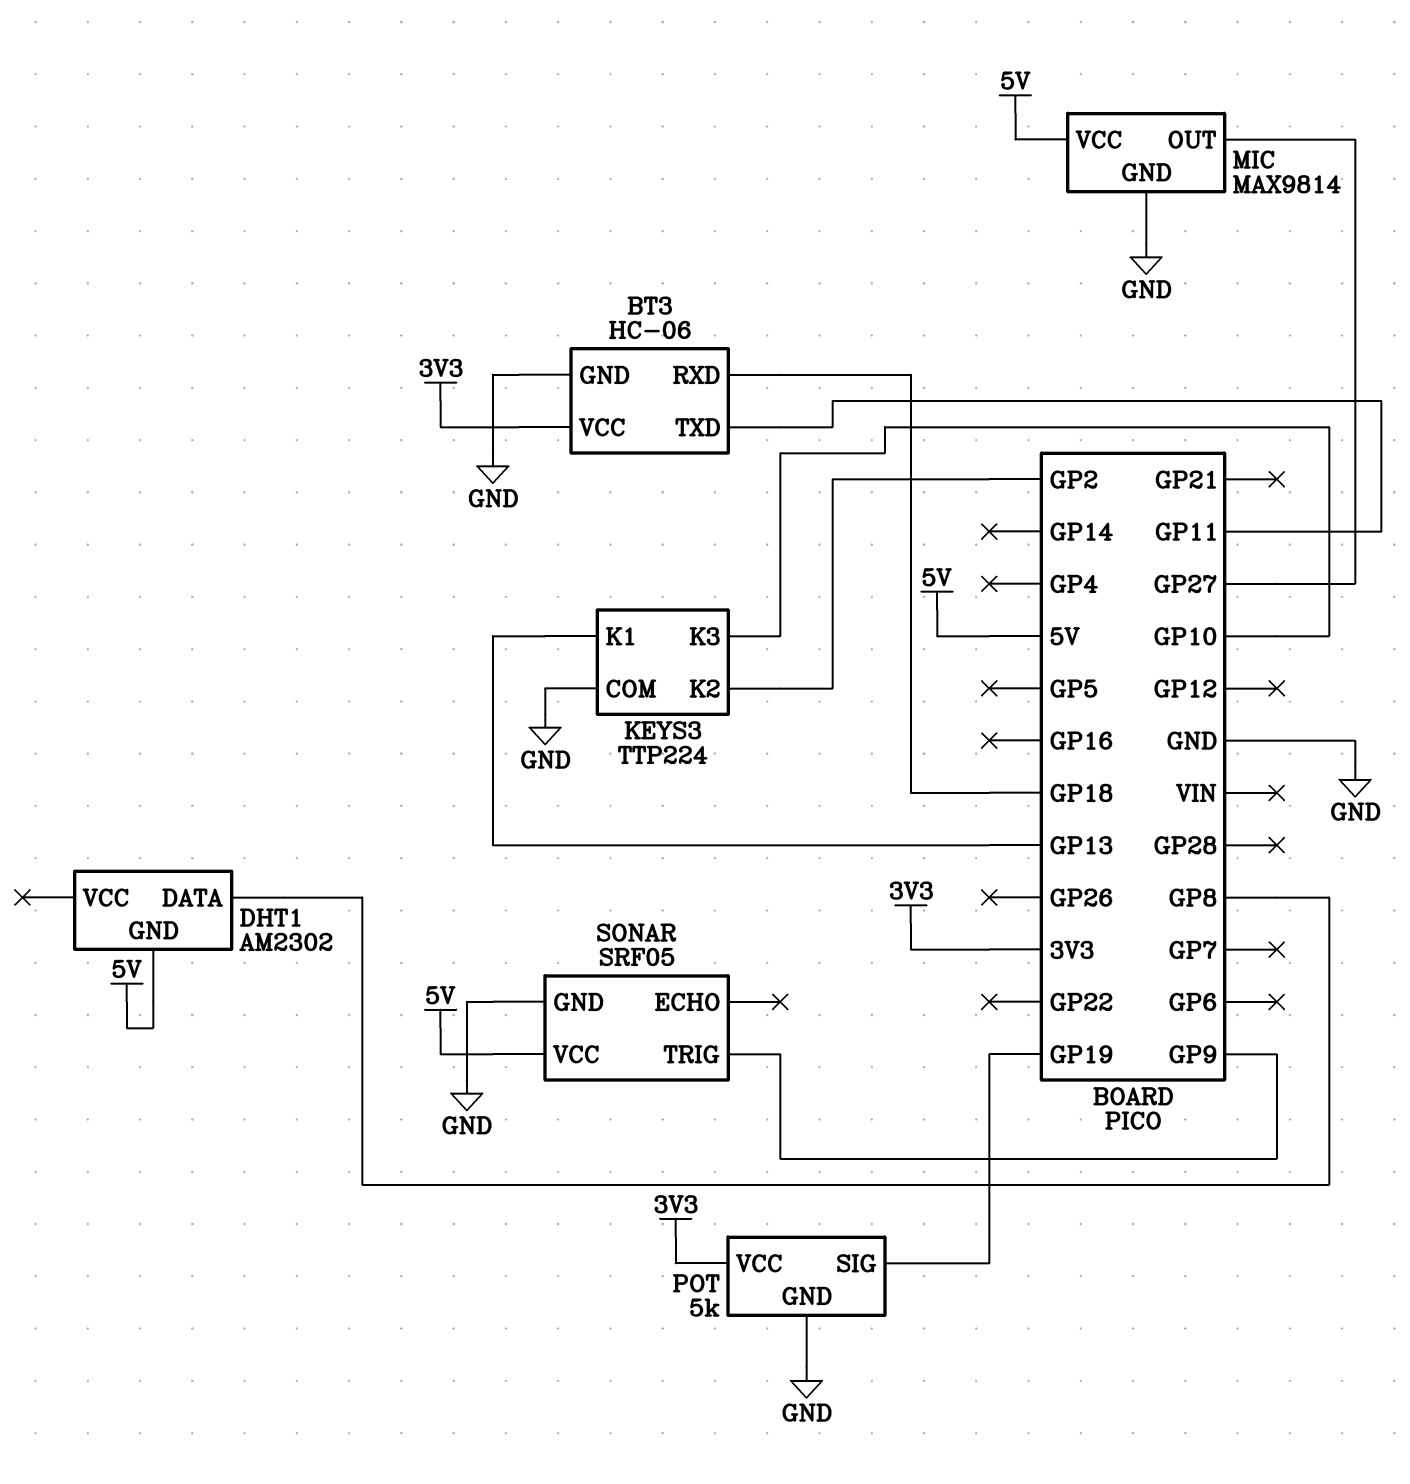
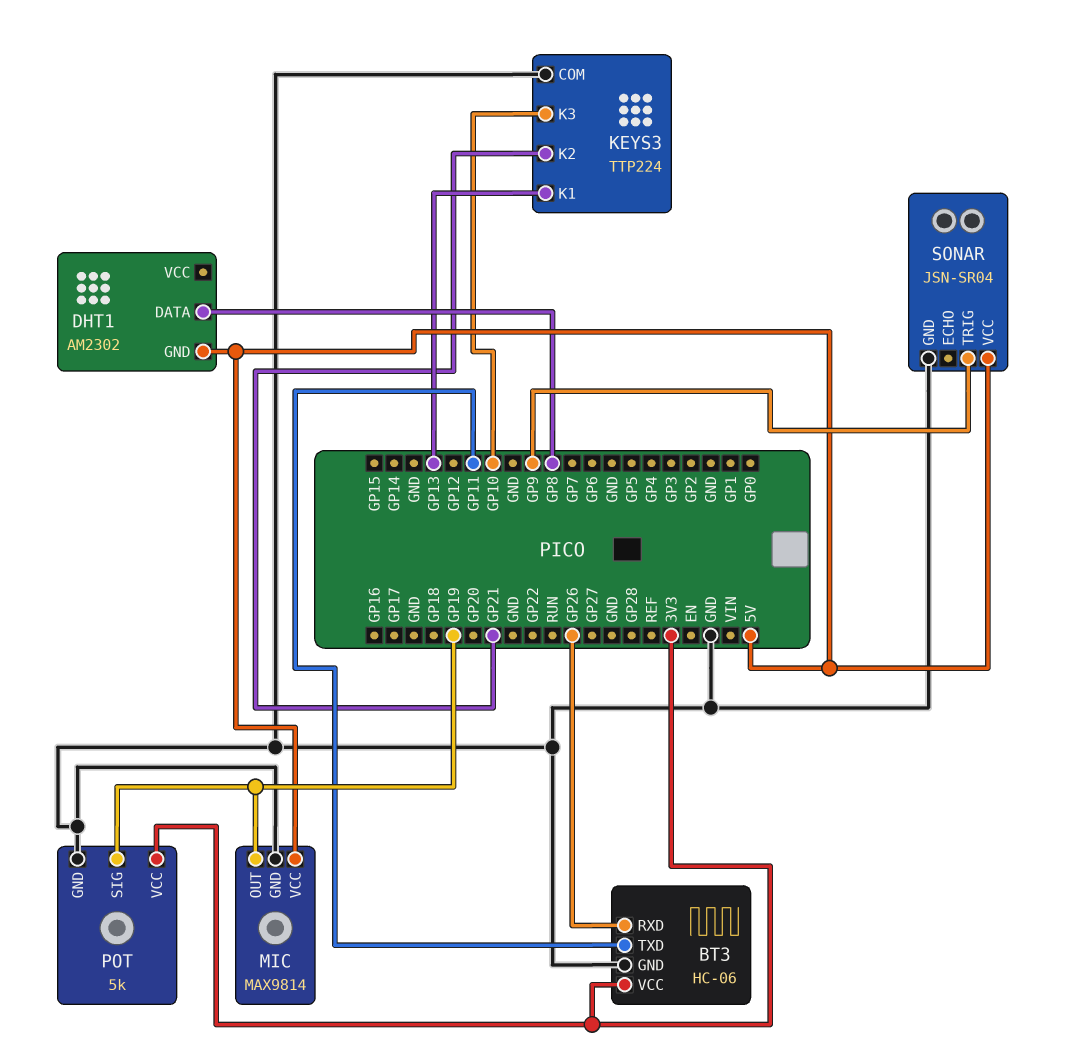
BT3 pin RXD: GP18 -> GP26
KEYS3 pin K2: GP2 -> GP21
MIC pin OUT: GP27 -> GP19
SONAR: SRF05 -> JSN-SR04

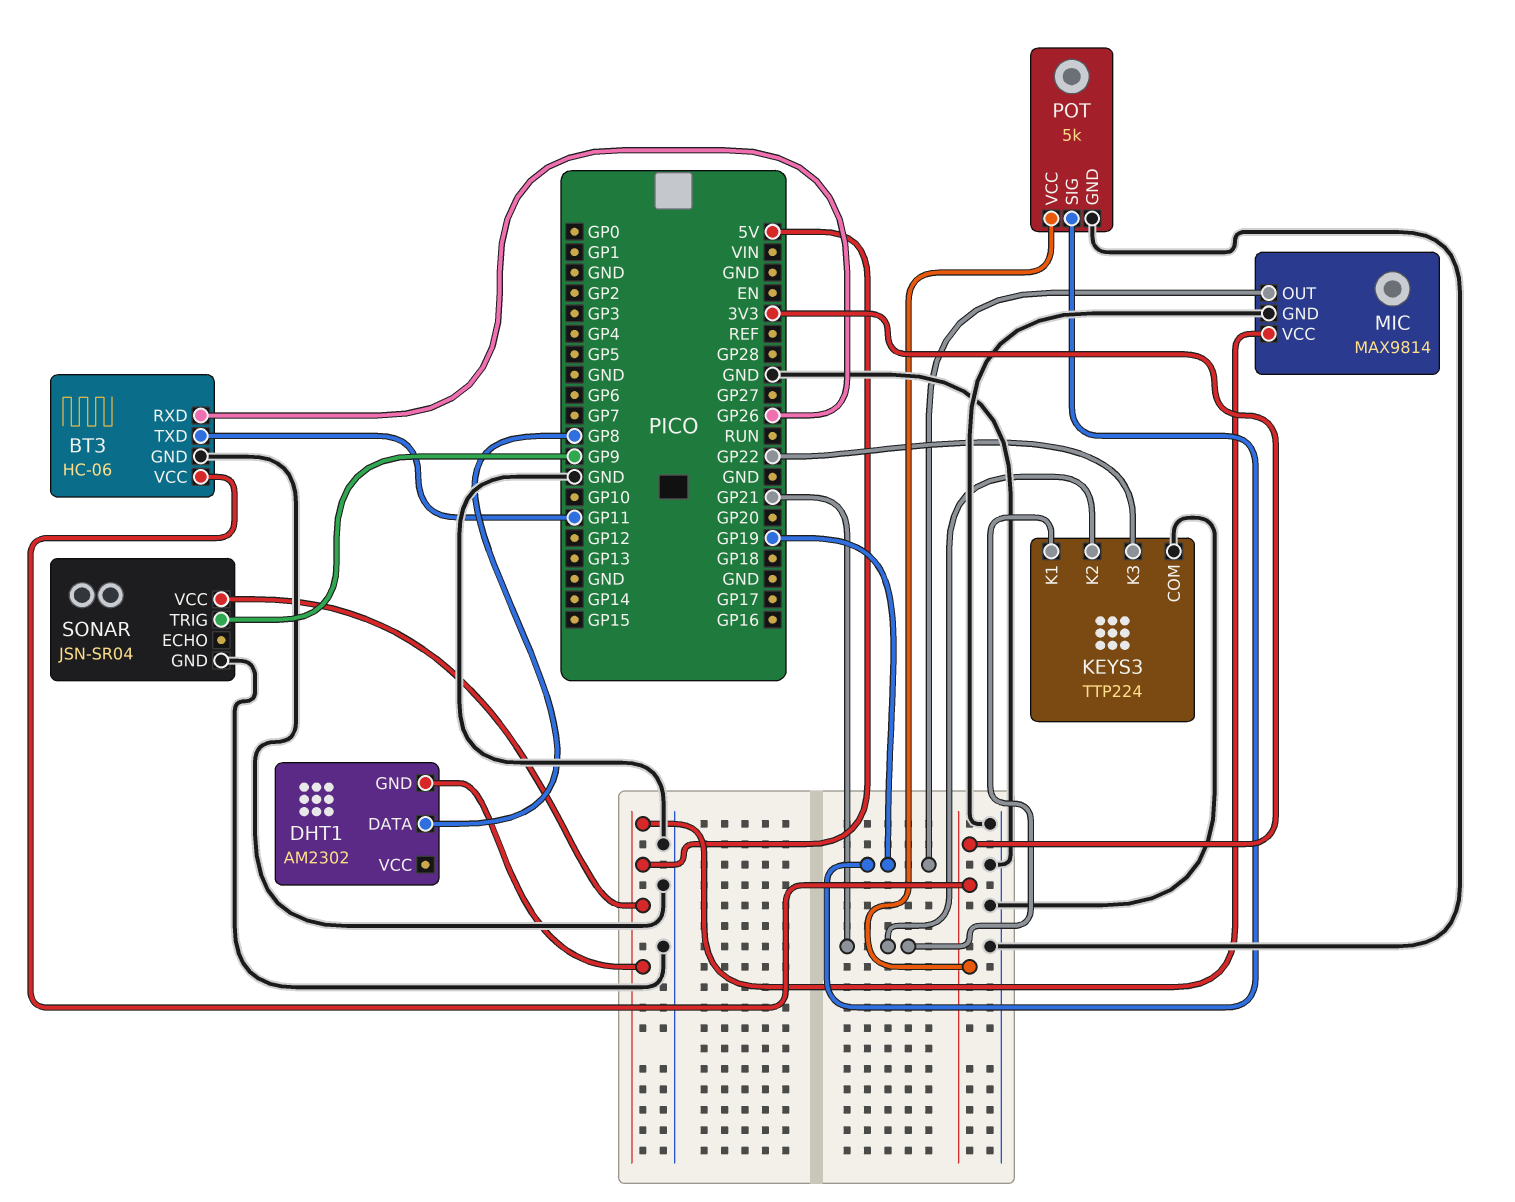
KEYS3 pin K1: GP13 -> GP21
KEYS3 pin K3: GP10 -> GP22

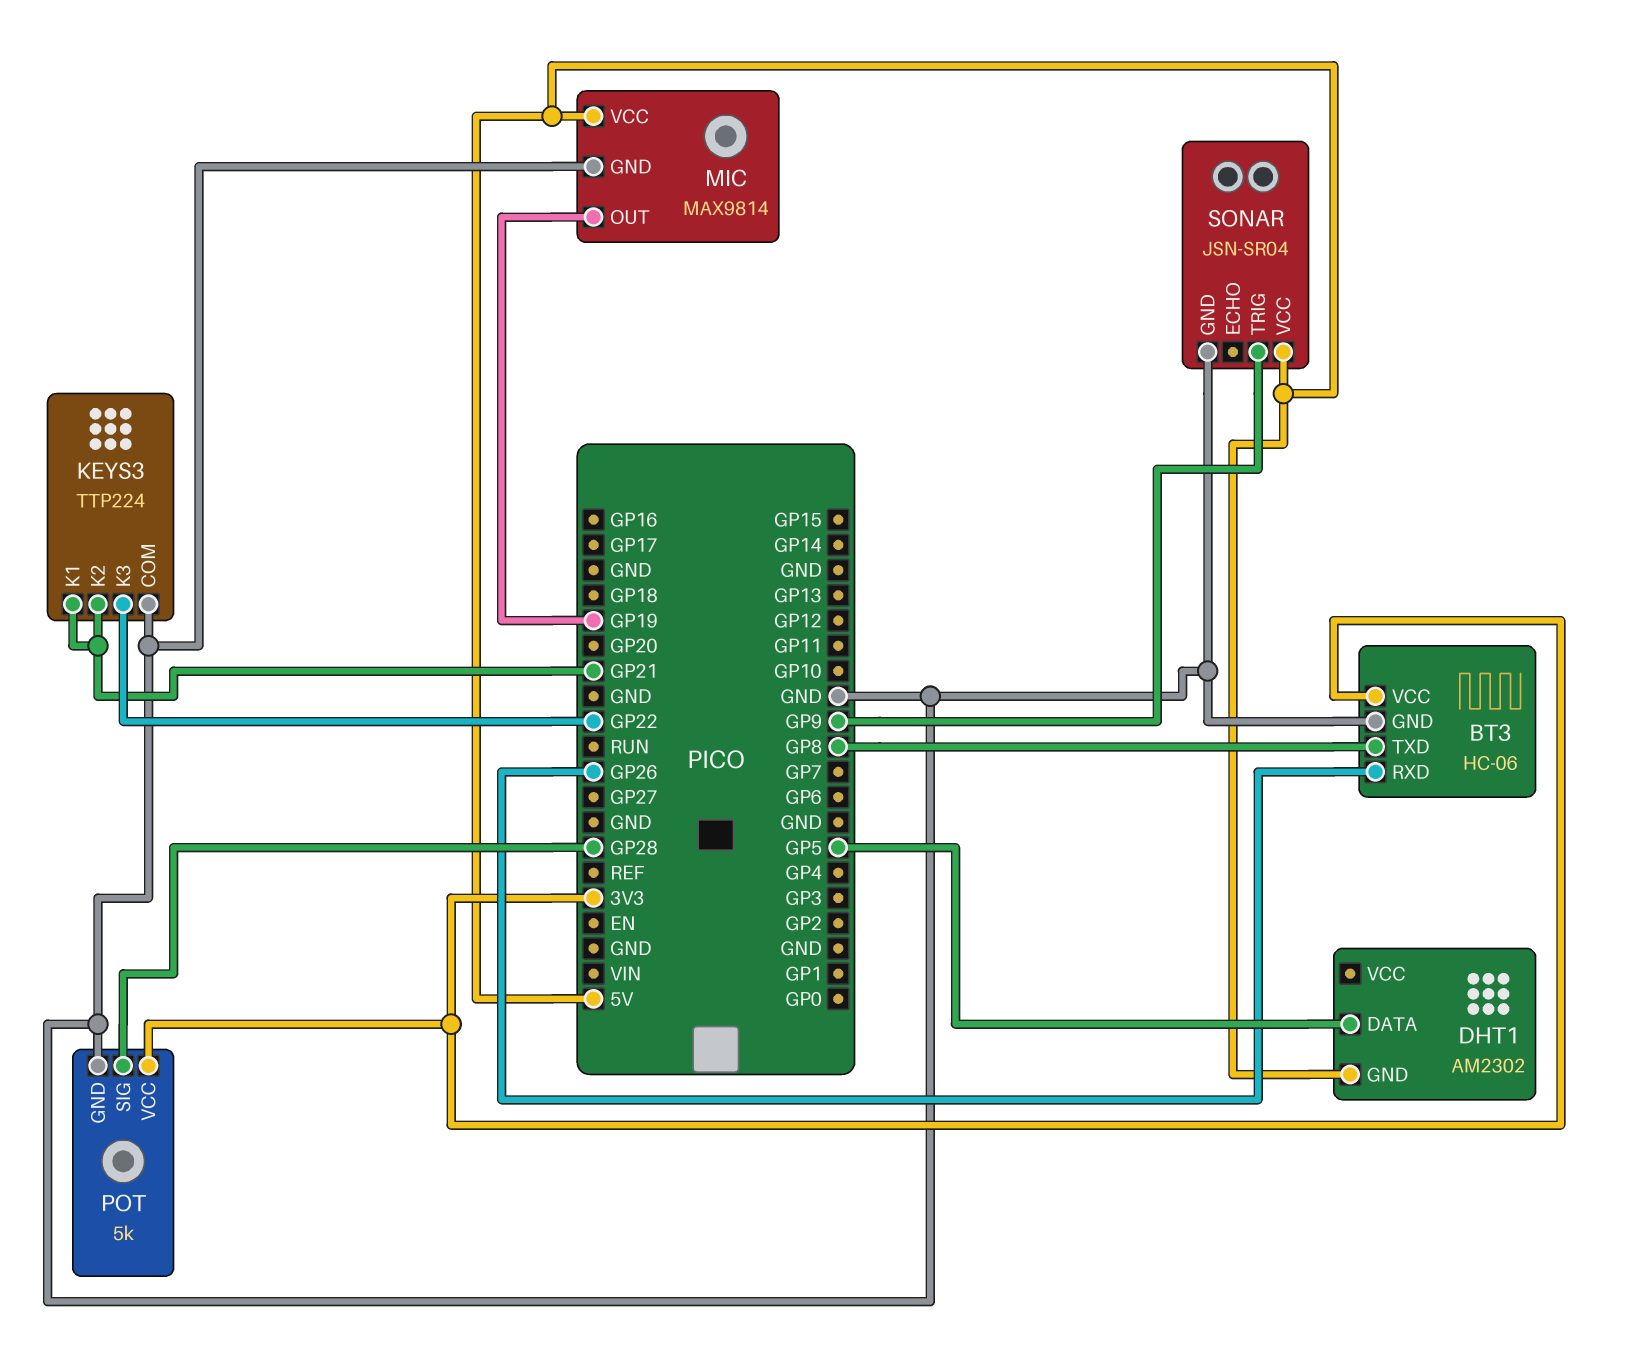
BT3 pin TXD: GP11 -> GP8
DHT1 pin DATA: GP8 -> GP5
POT pin SIG: GP19 -> GP28

